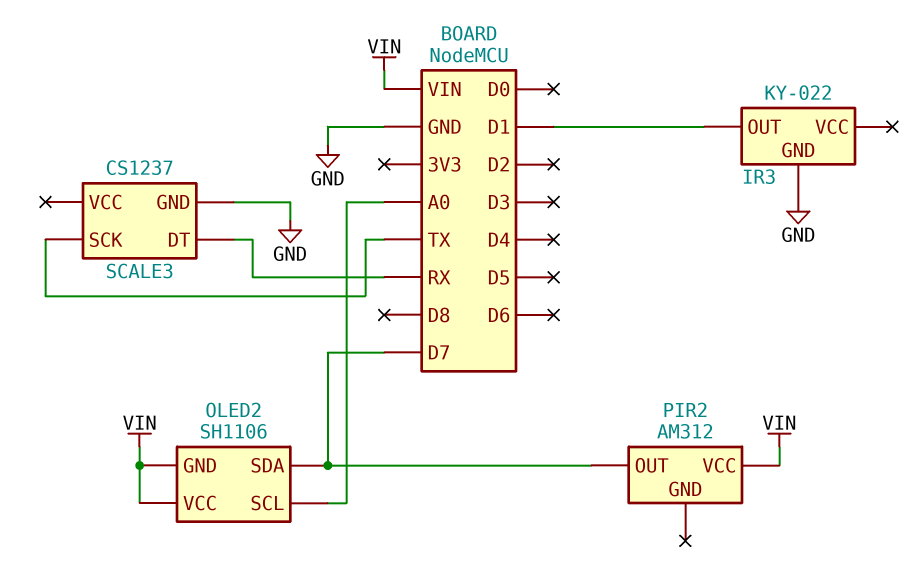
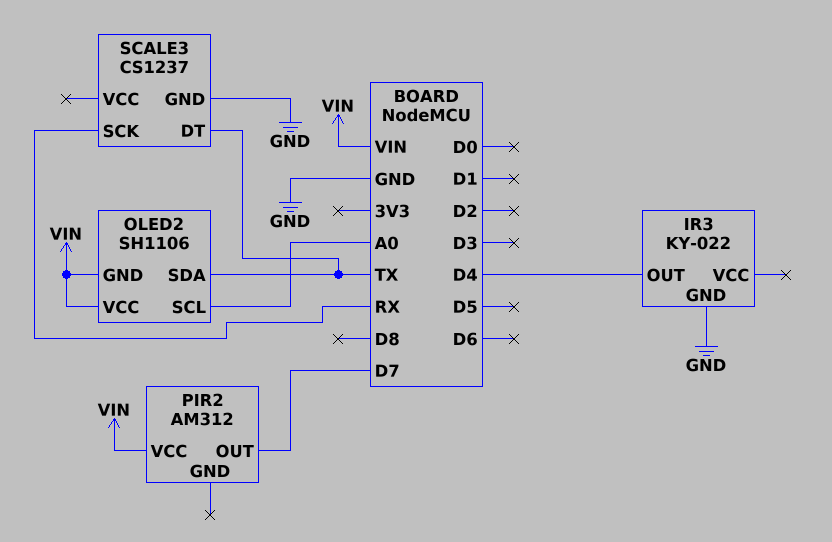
IR3 pin OUT: D1 -> D4
OLED2 pin SDA: D7 -> TX
SCALE3 pin DT: RX -> TX
SCALE3 pin SCK: TX -> RX

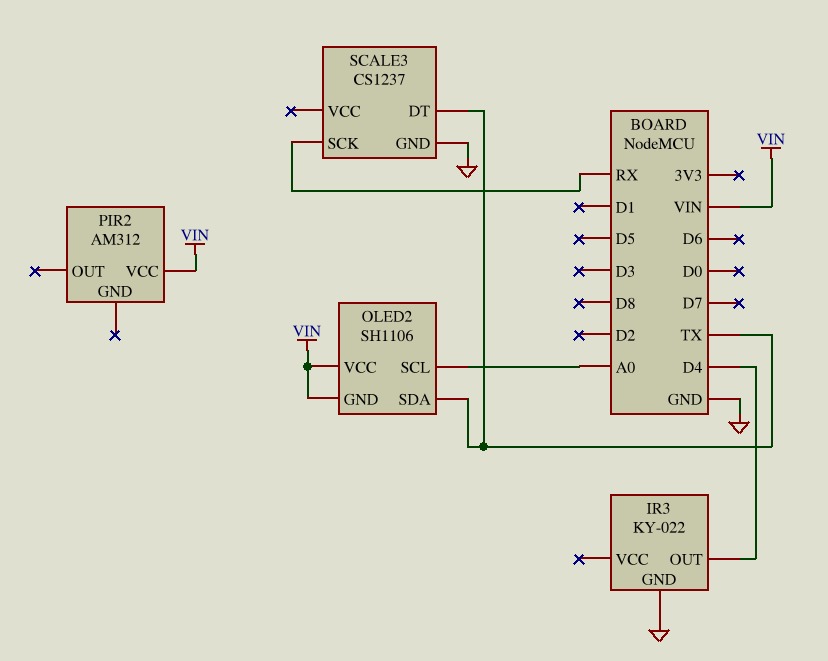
PIR2 pin OUT: D7 -> none

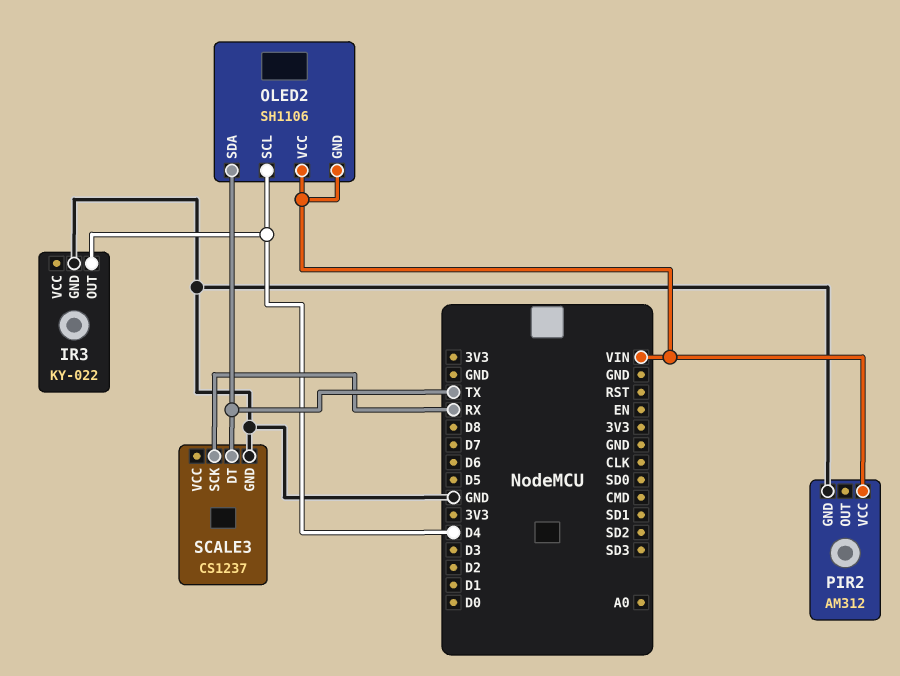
OLED2 pin SCL: A0 -> D4
PIR2 pin GND: none -> GND

